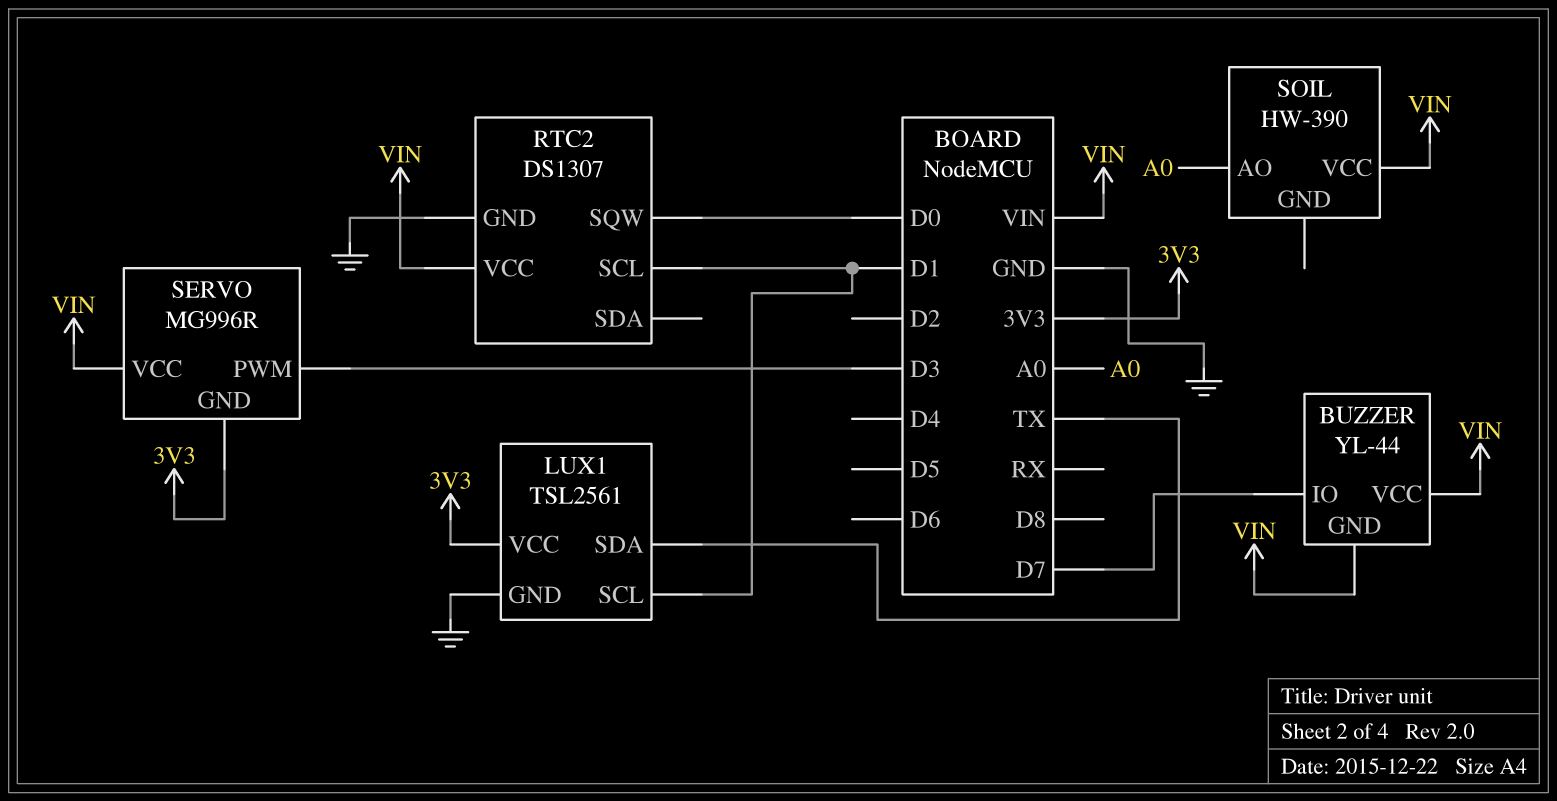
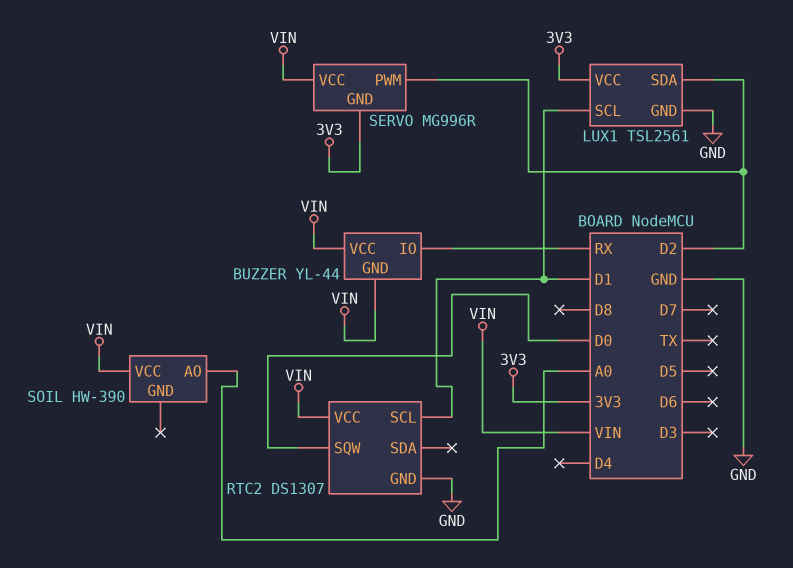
BUZZER pin IO: D7 -> RX
LUX1 pin SDA: TX -> D2
SERVO pin PWM: D3 -> D2

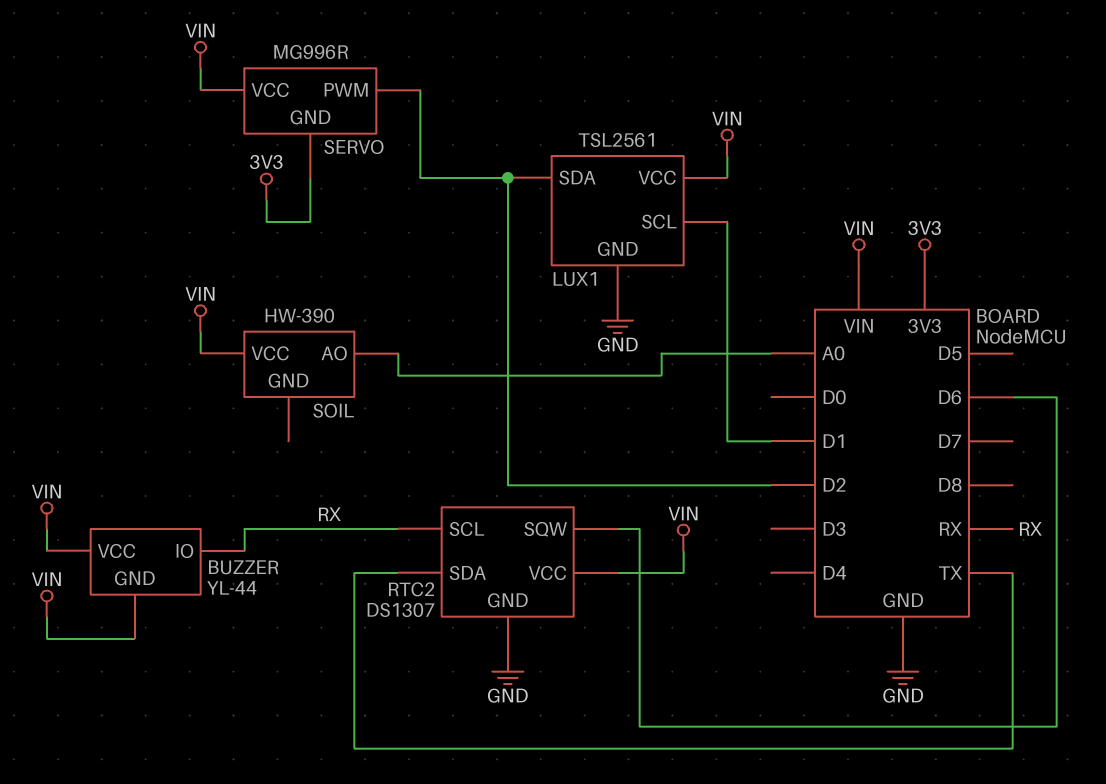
LUX1 pin VCC: 3V3 -> VIN
RTC2 pin SCL: D1 -> RX
RTC2 pin SDA: none -> TX
RTC2 pin SQW: D0 -> D6

